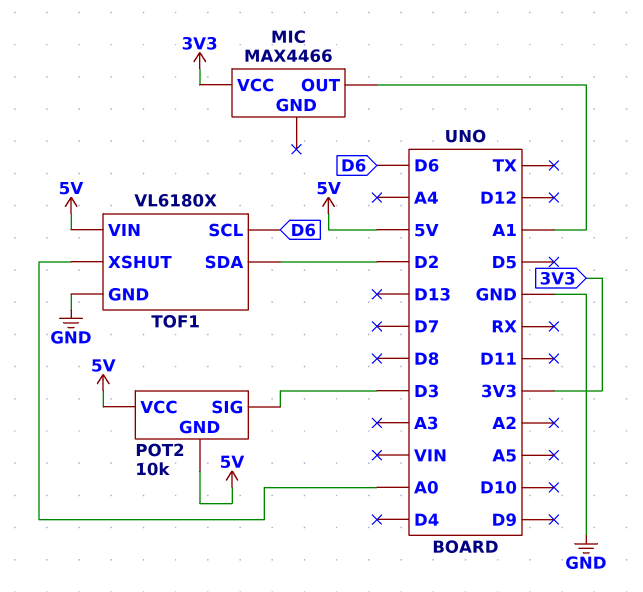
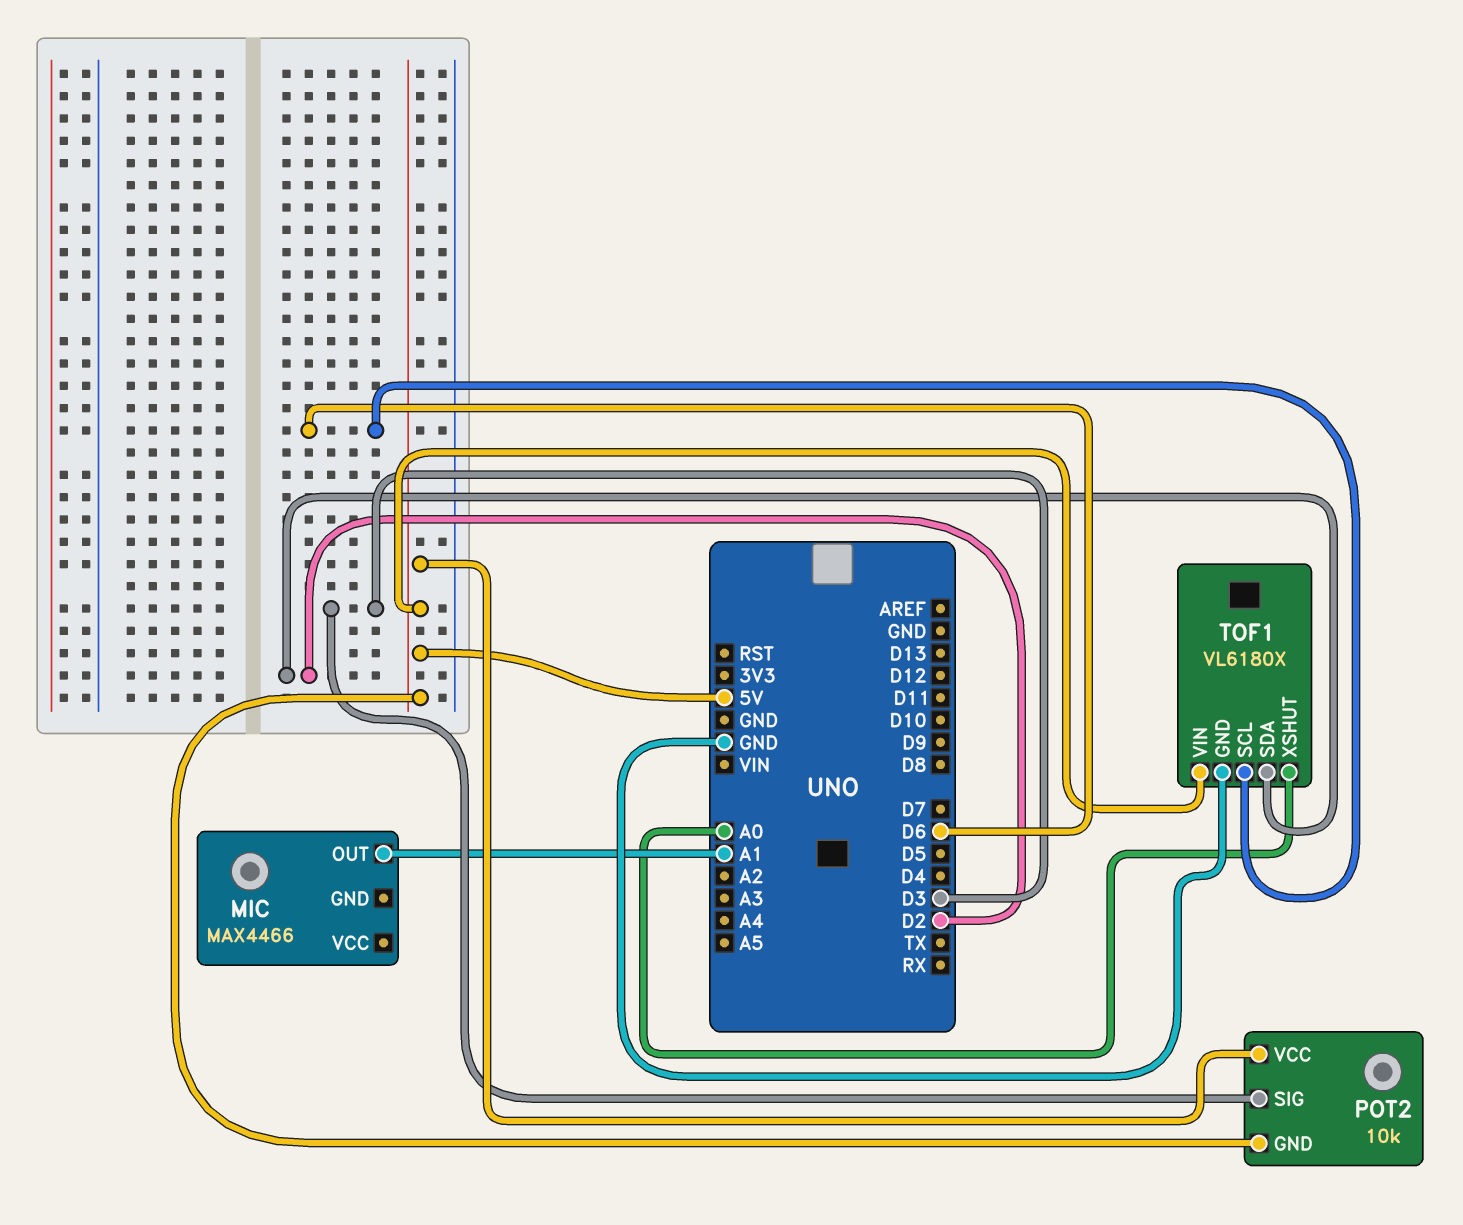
MIC pin VCC: 3V3 -> none

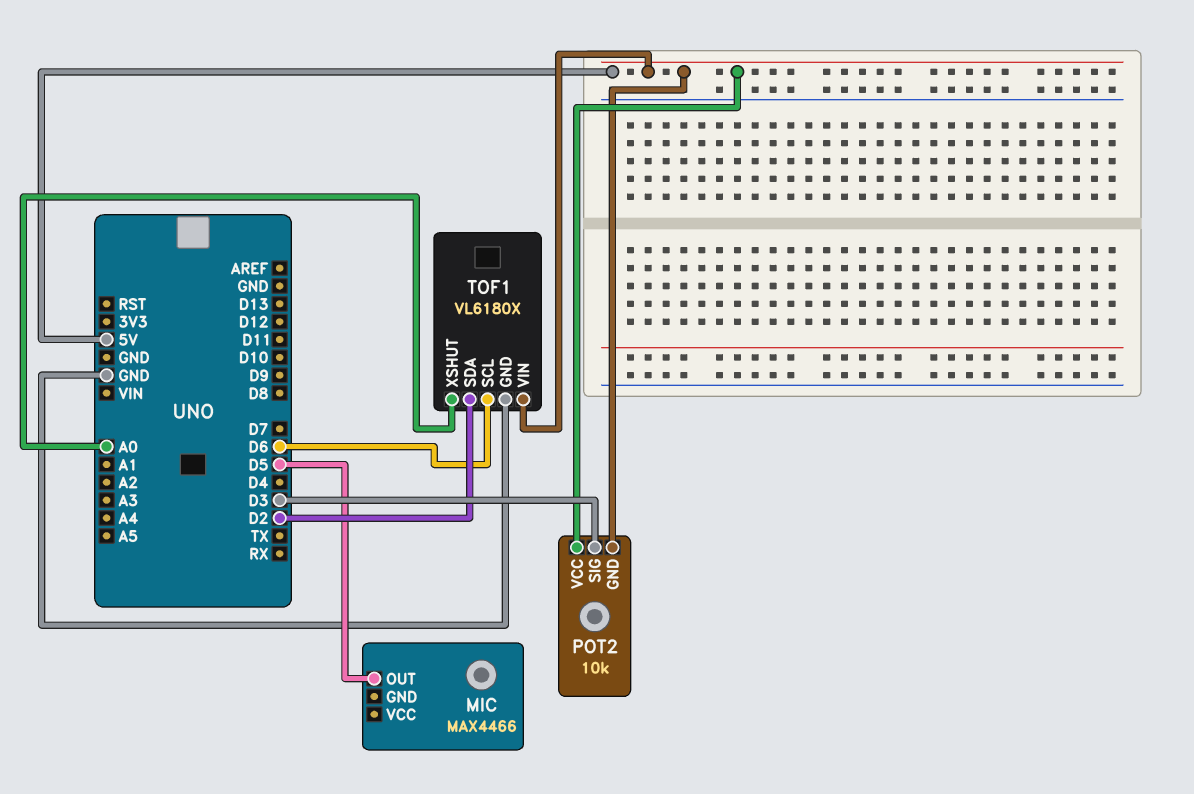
MIC pin OUT: A1 -> D5

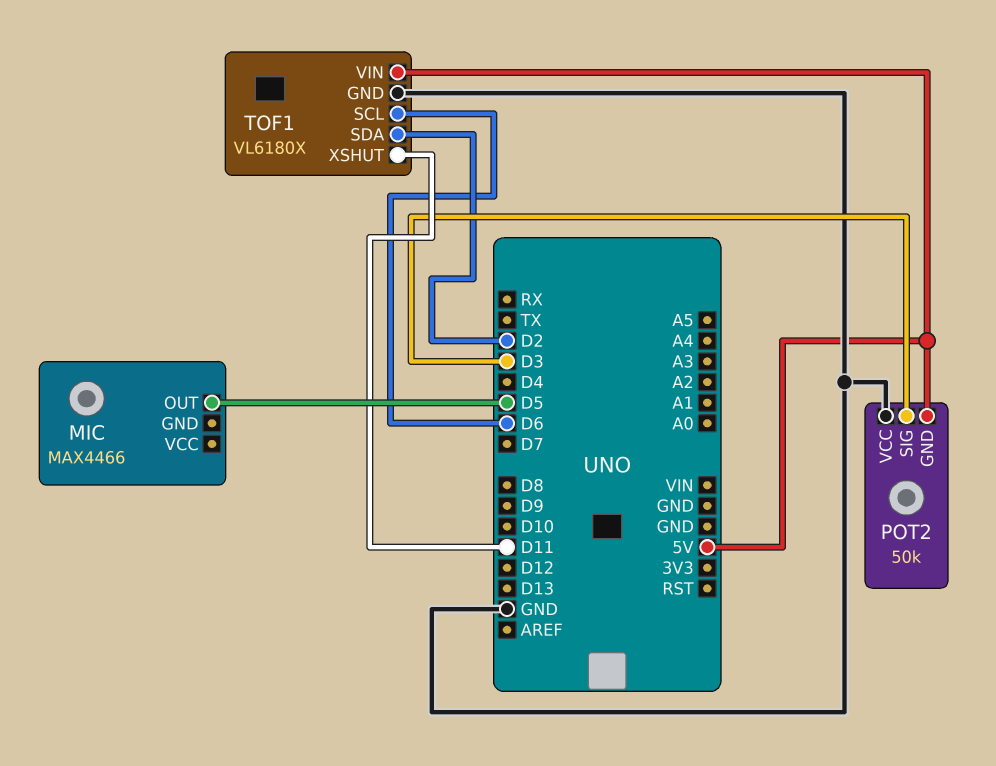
POT2: 10k -> 50k
POT2 pin VCC: 5V -> GND
TOF1 pin XSHUT: A0 -> D11

